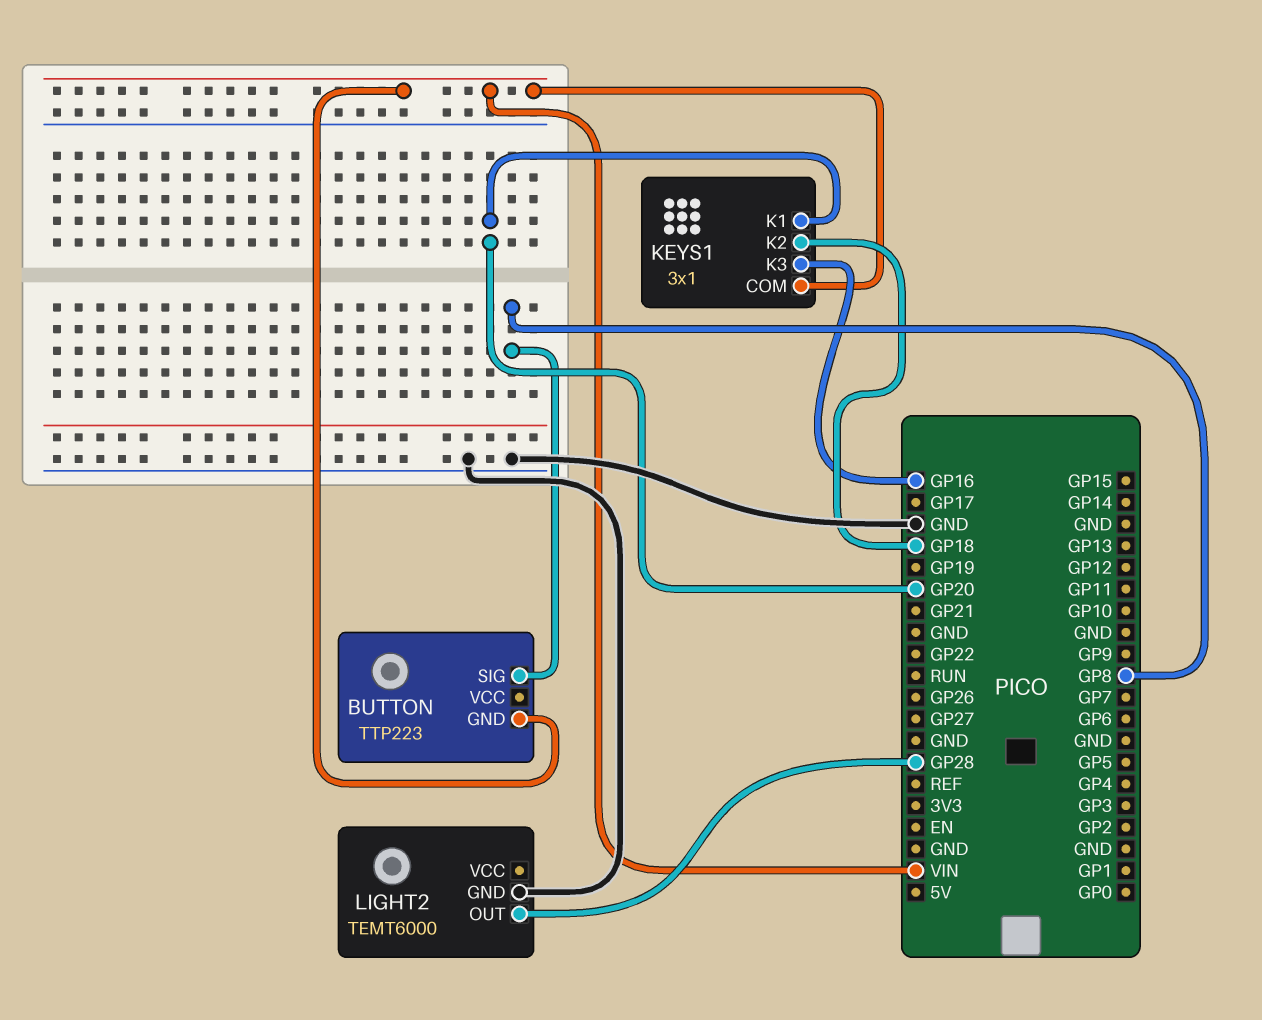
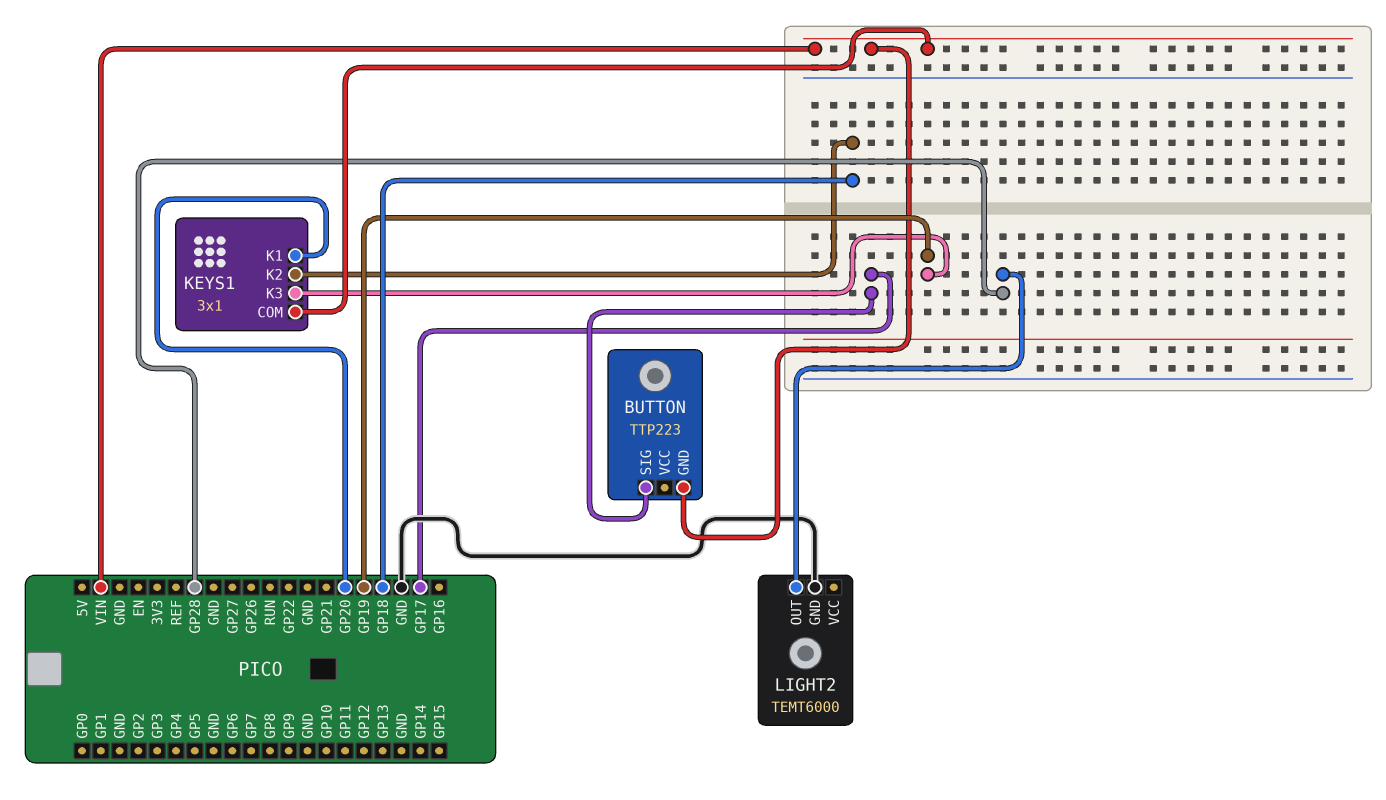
BUTTON pin SIG: GP8 -> GP17
KEYS1 pin K3: GP16 -> GP19

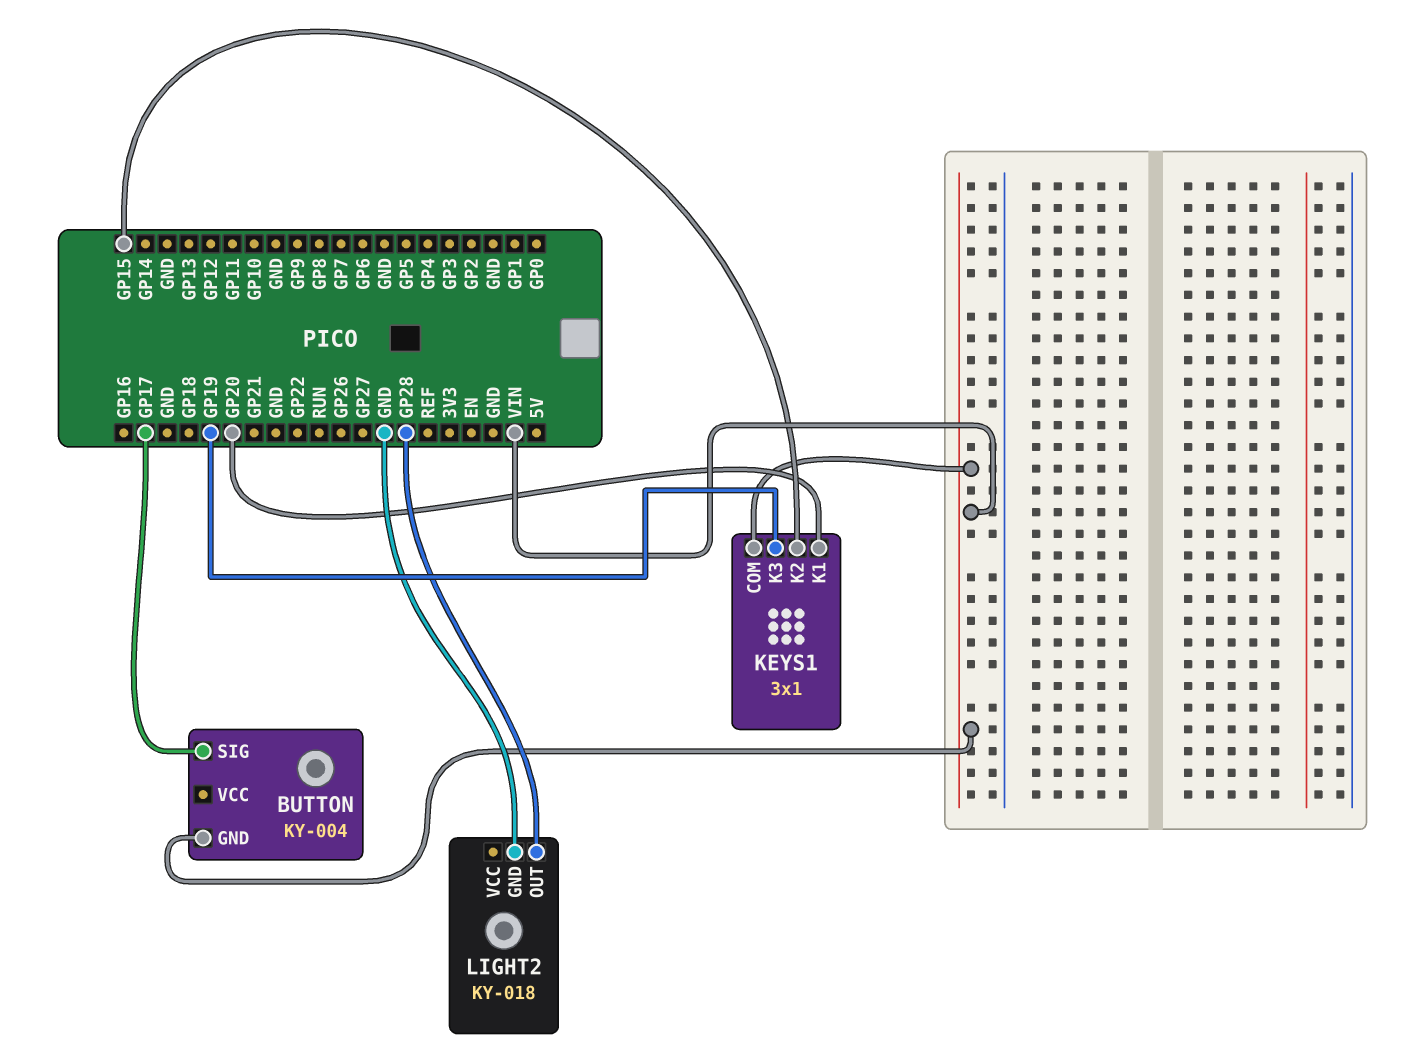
BUTTON: TTP223 -> KY-004
KEYS1 pin K2: GP18 -> GP15
LIGHT2: TEMT6000 -> KY-018

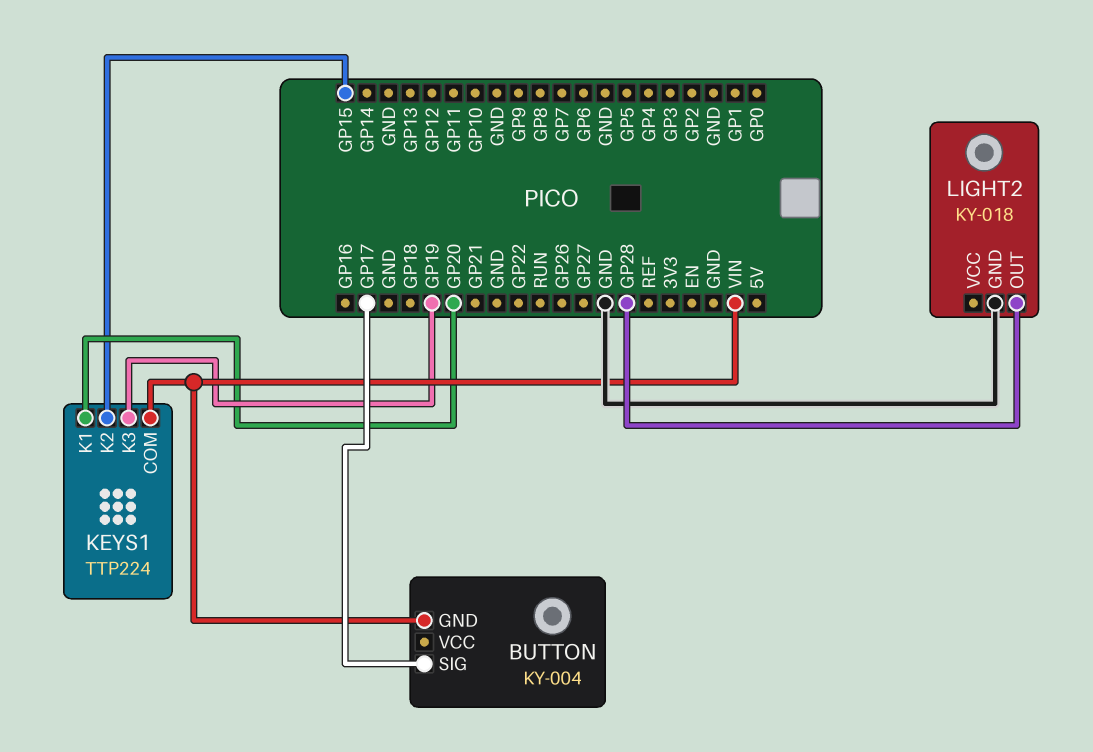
KEYS1: 3x1 -> TTP224

